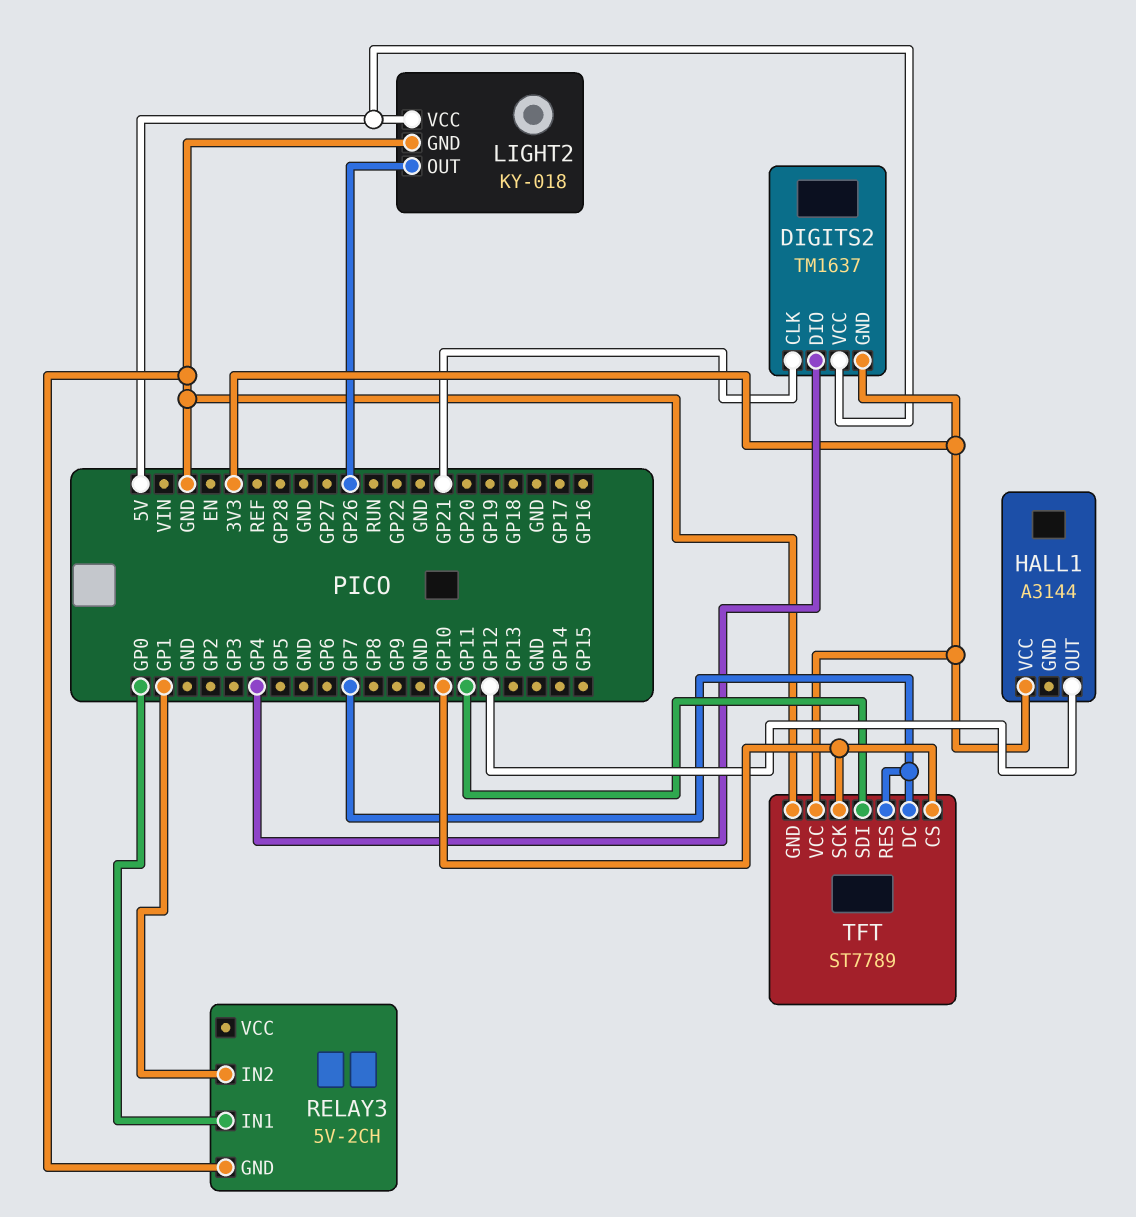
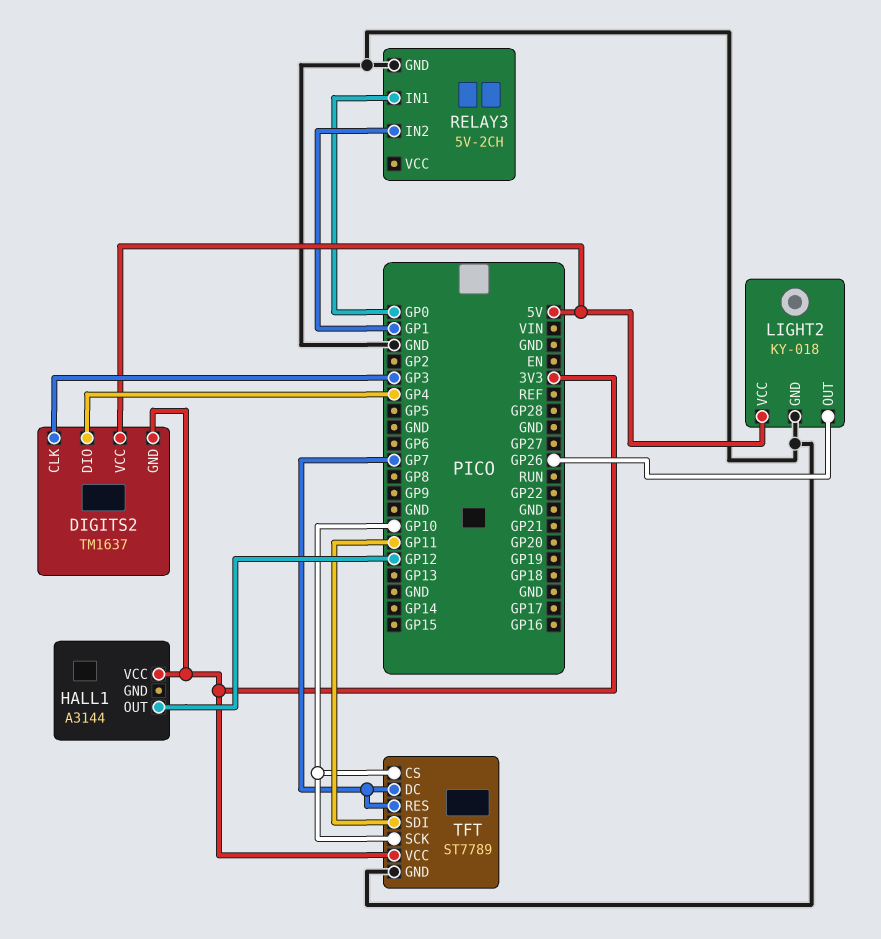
DIGITS2 pin CLK: GP21 -> GP3

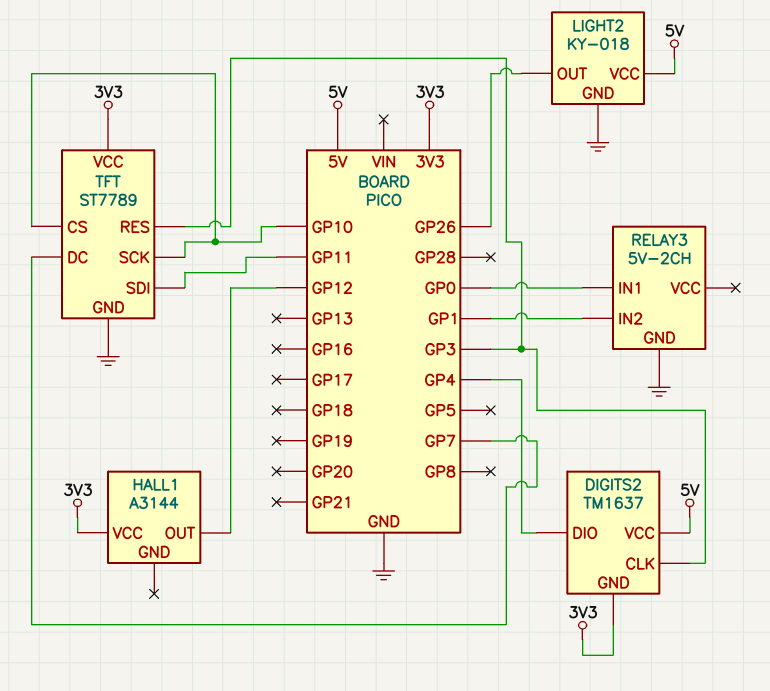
TFT pin RES: GP7 -> GP3

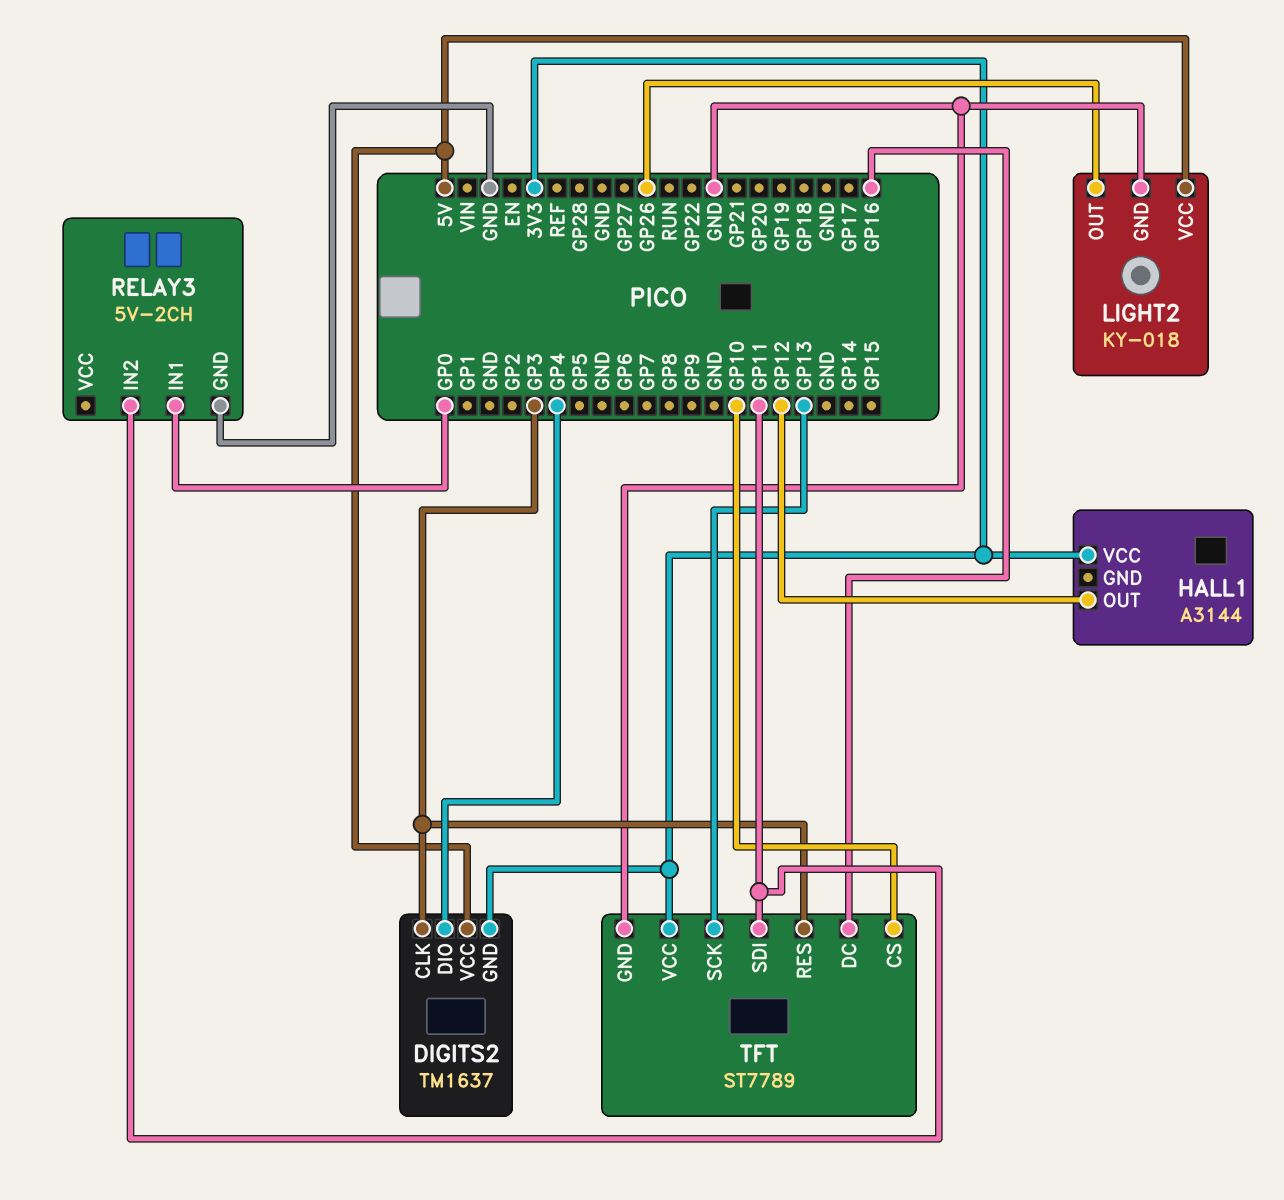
RELAY3 pin IN2: GP1 -> GP11
TFT pin DC: GP7 -> GP16
TFT pin SCK: GP10 -> GP13

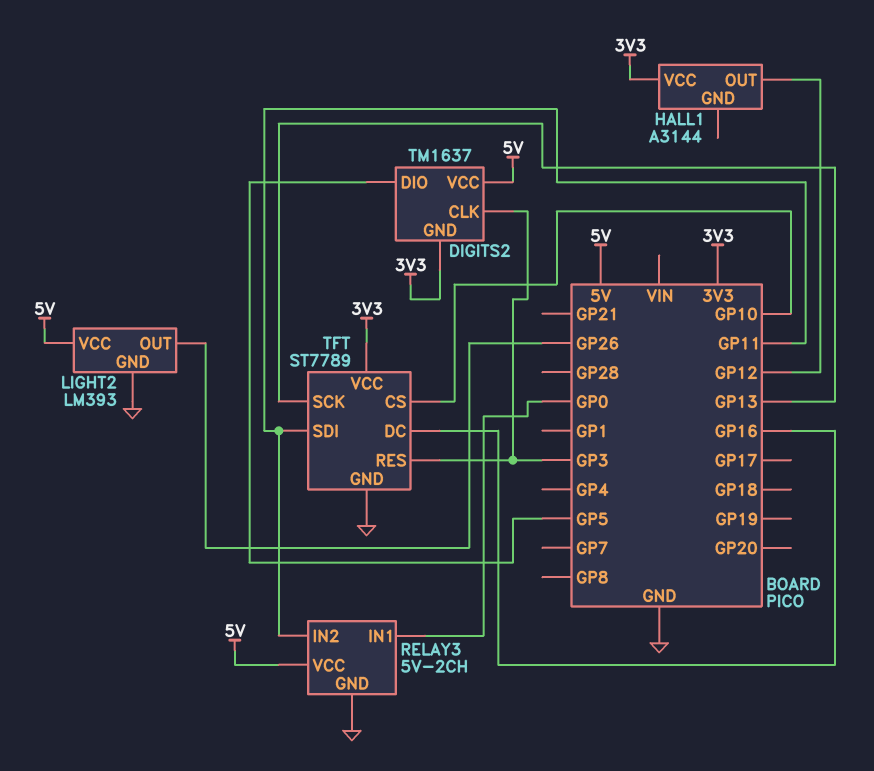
DIGITS2 pin DIO: GP4 -> GP5
LIGHT2: KY-018 -> LM393
RELAY3 pin VCC: none -> 5V

